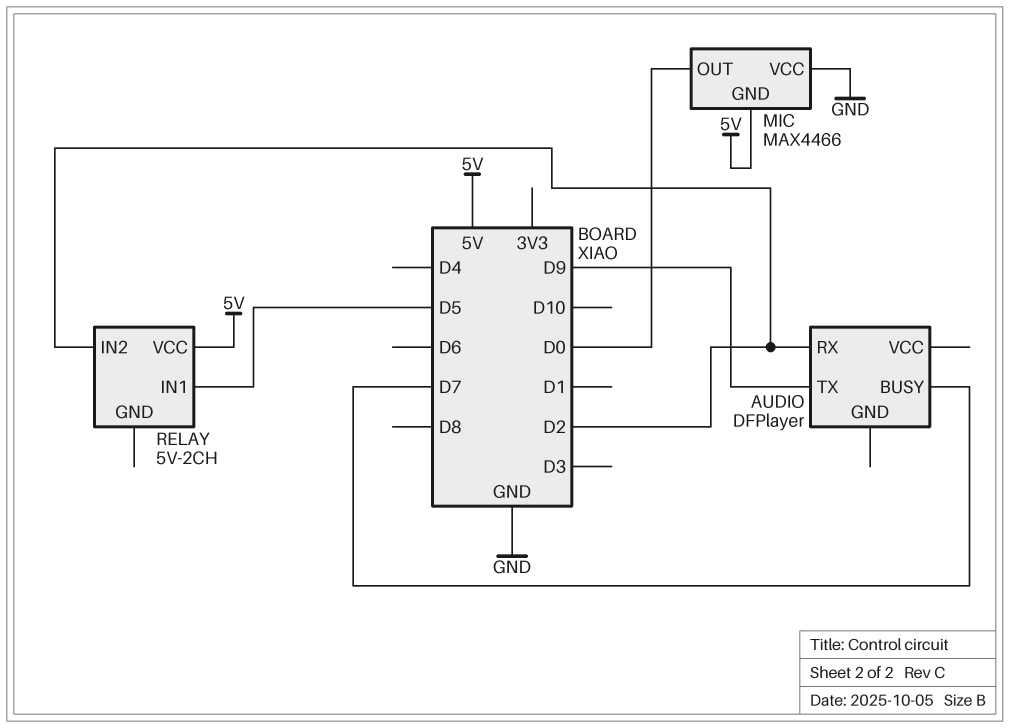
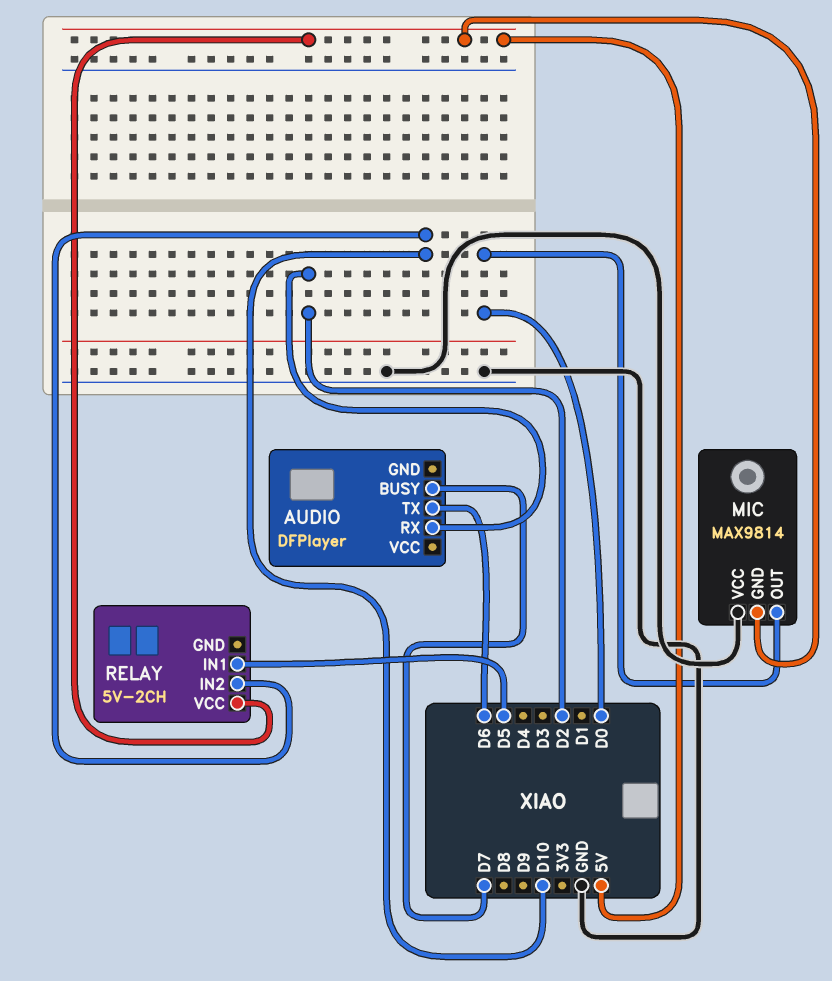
AUDIO pin TX: D9 -> D6
MIC: MAX4466 -> MAX9814
RELAY pin IN2: D2 -> D10

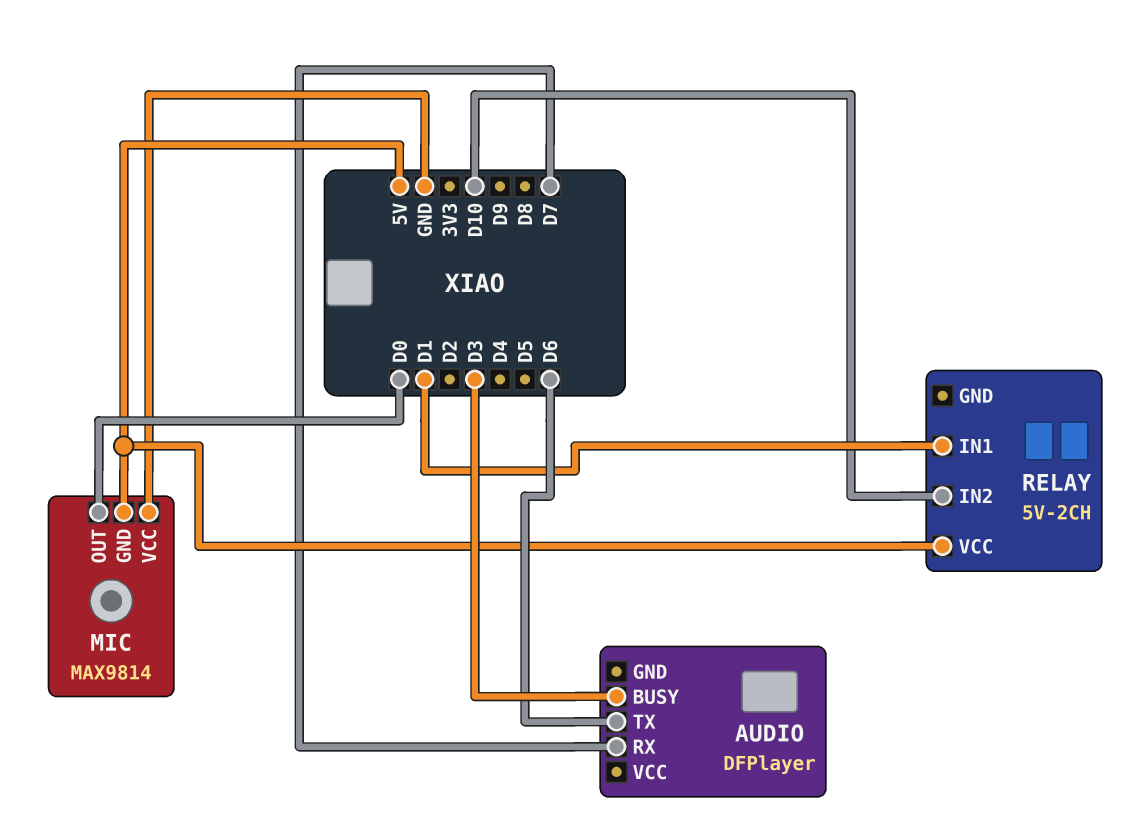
AUDIO pin BUSY: D7 -> D3
AUDIO pin RX: D2 -> D7
RELAY pin IN1: D5 -> D1

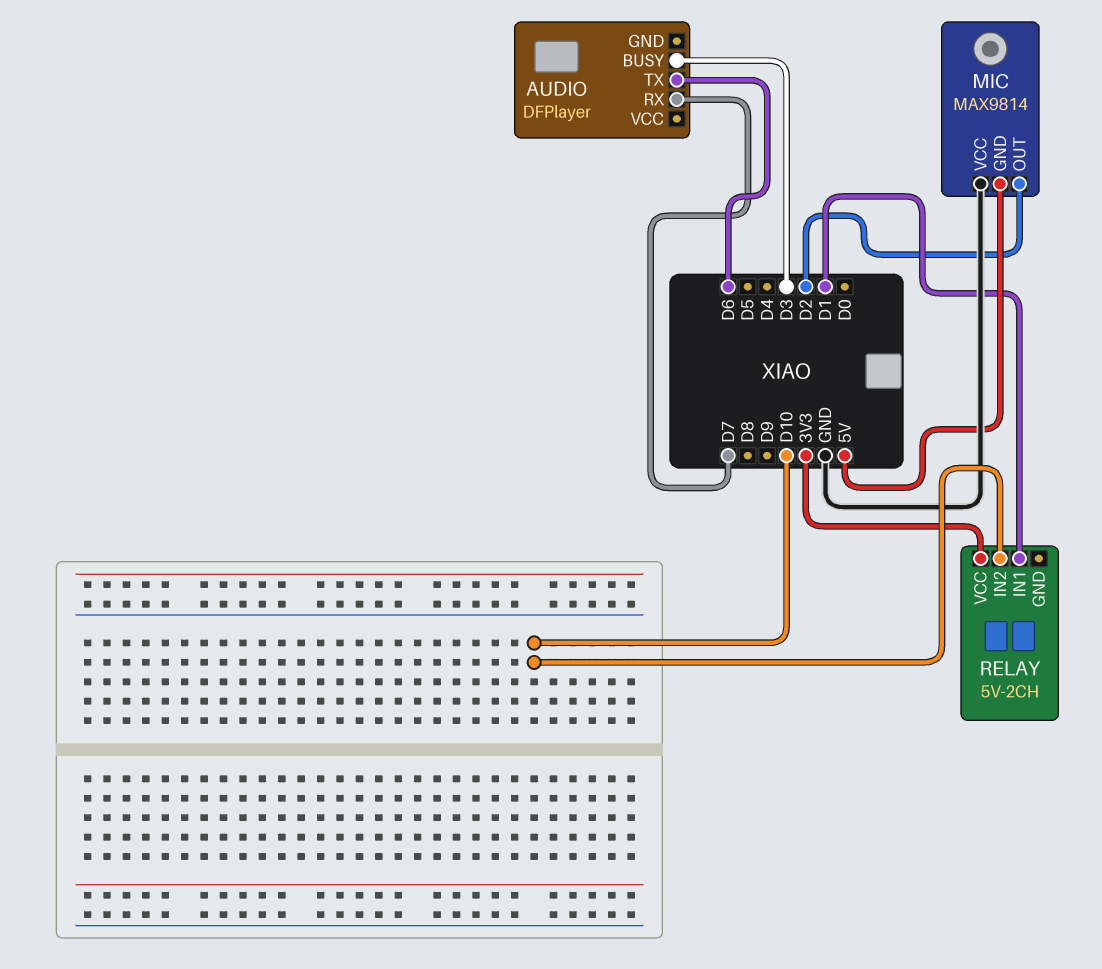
MIC pin OUT: D0 -> D2
RELAY pin VCC: 5V -> 3V3

